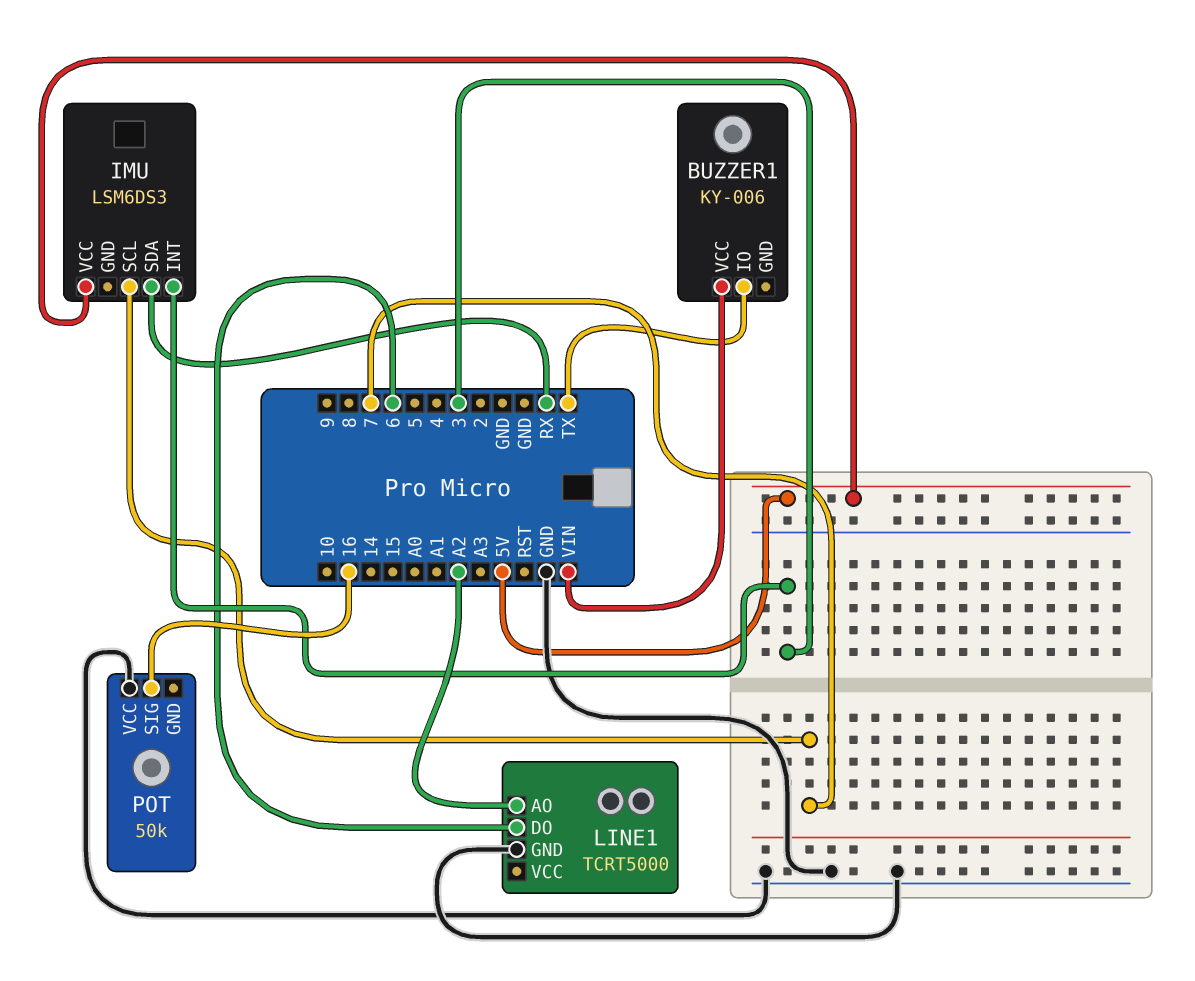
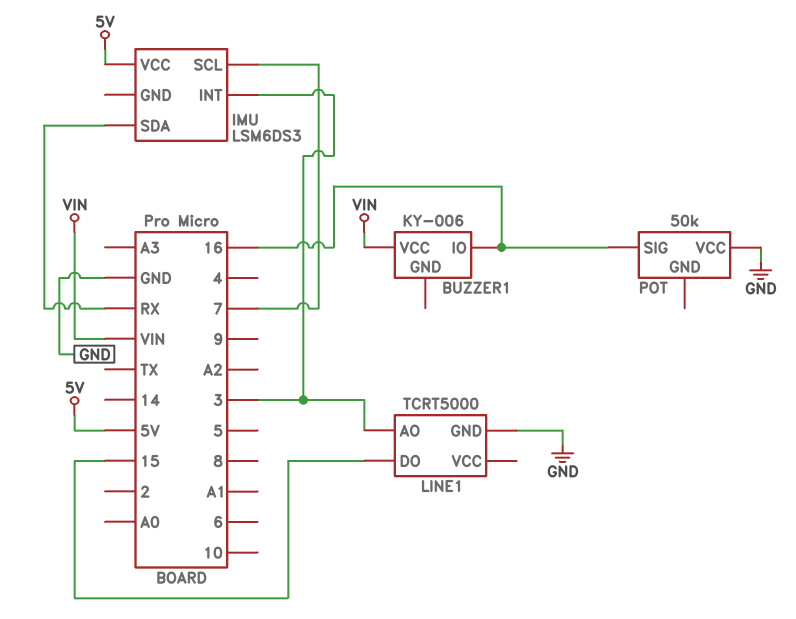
BUZZER1 pin IO: TX -> 16
LINE1 pin AO: A2 -> 3
LINE1 pin DO: 6 -> 15

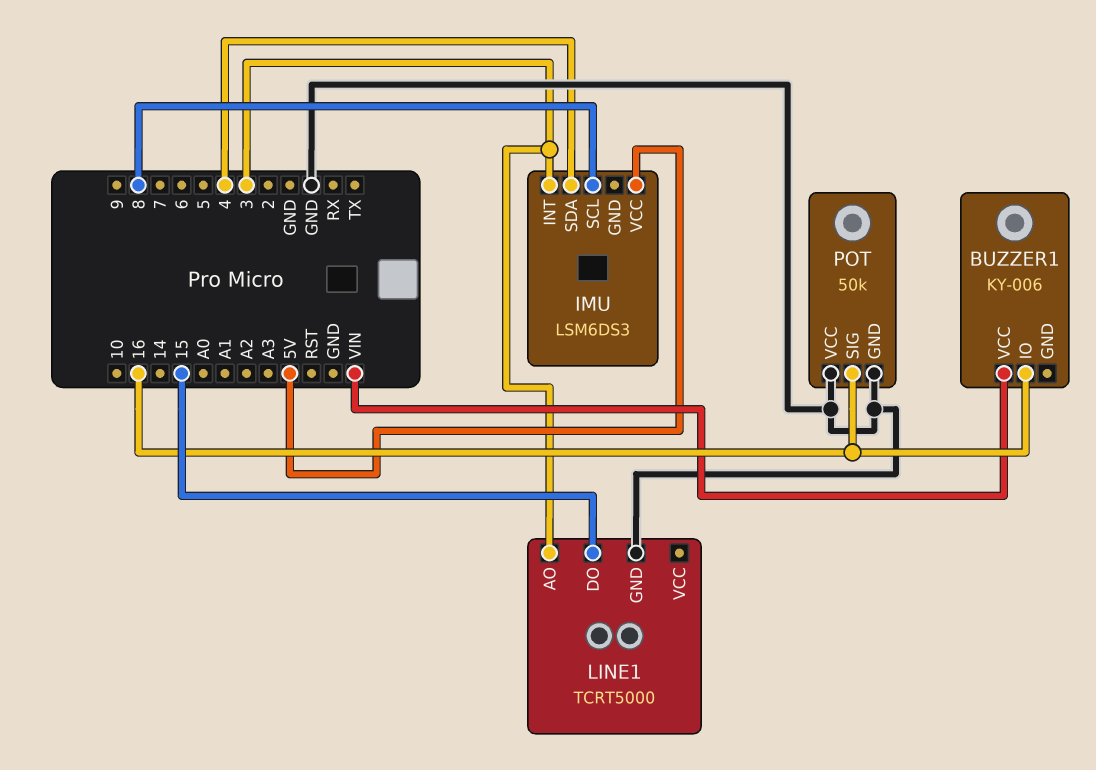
IMU pin SCL: 7 -> 8
IMU pin SDA: RX -> 4
POT pin GND: none -> GND

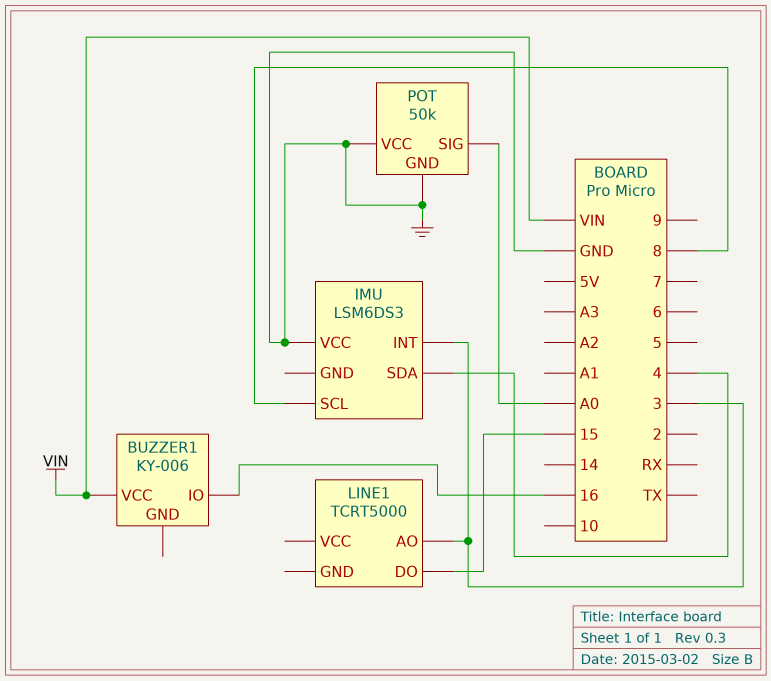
IMU pin VCC: 5V -> GND
LINE1 pin GND: GND -> none
POT pin SIG: 16 -> A0

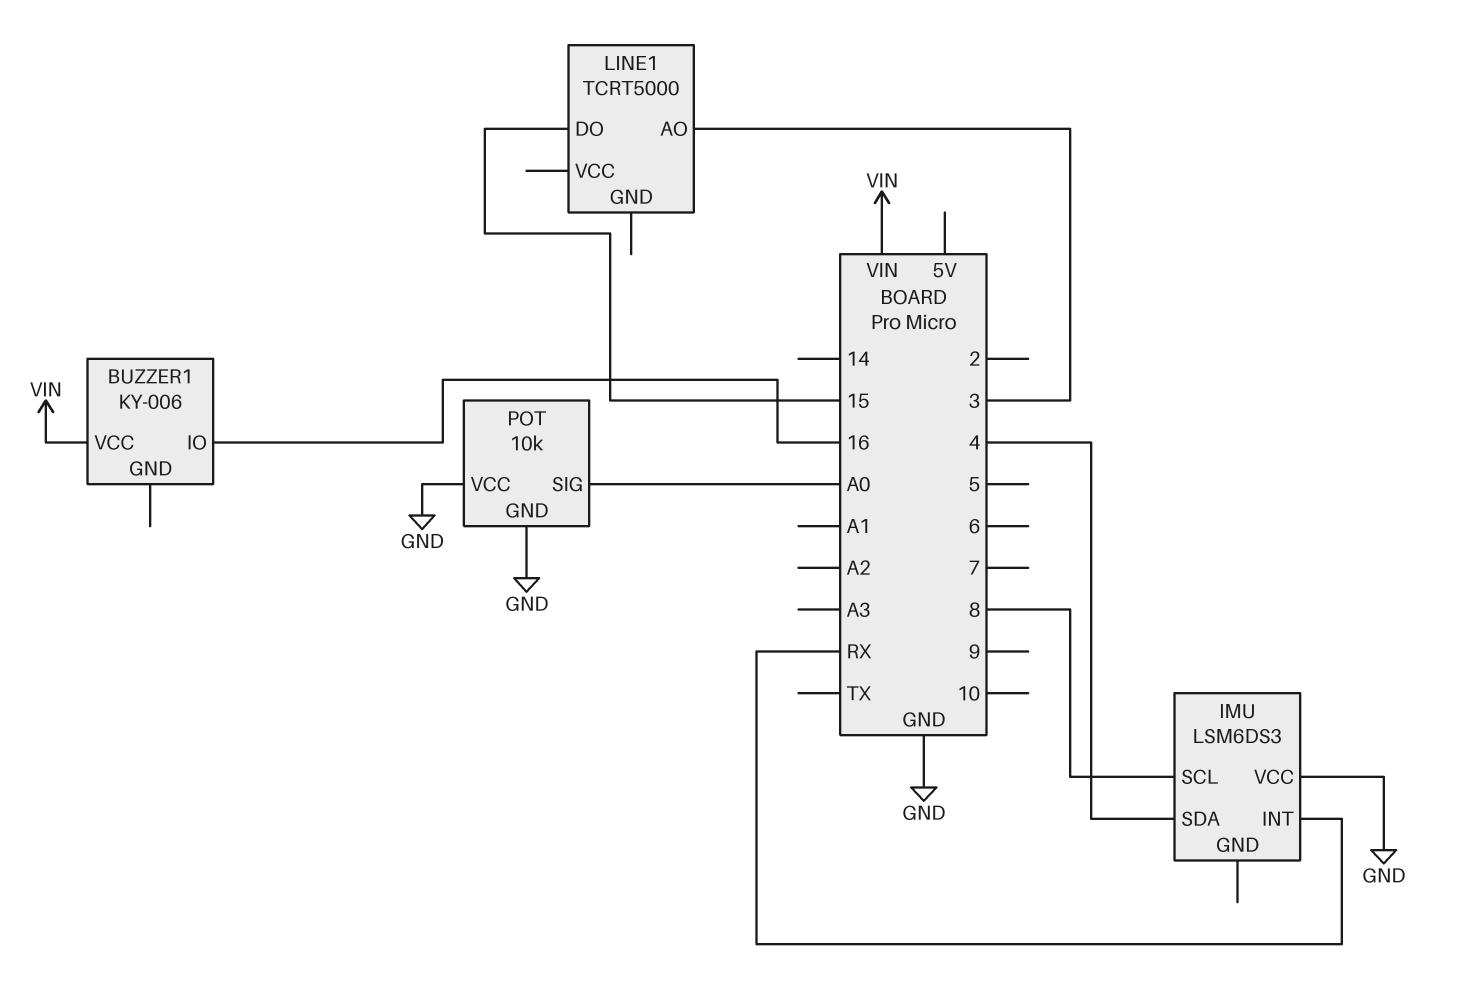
IMU pin INT: 3 -> RX
POT: 50k -> 10k

